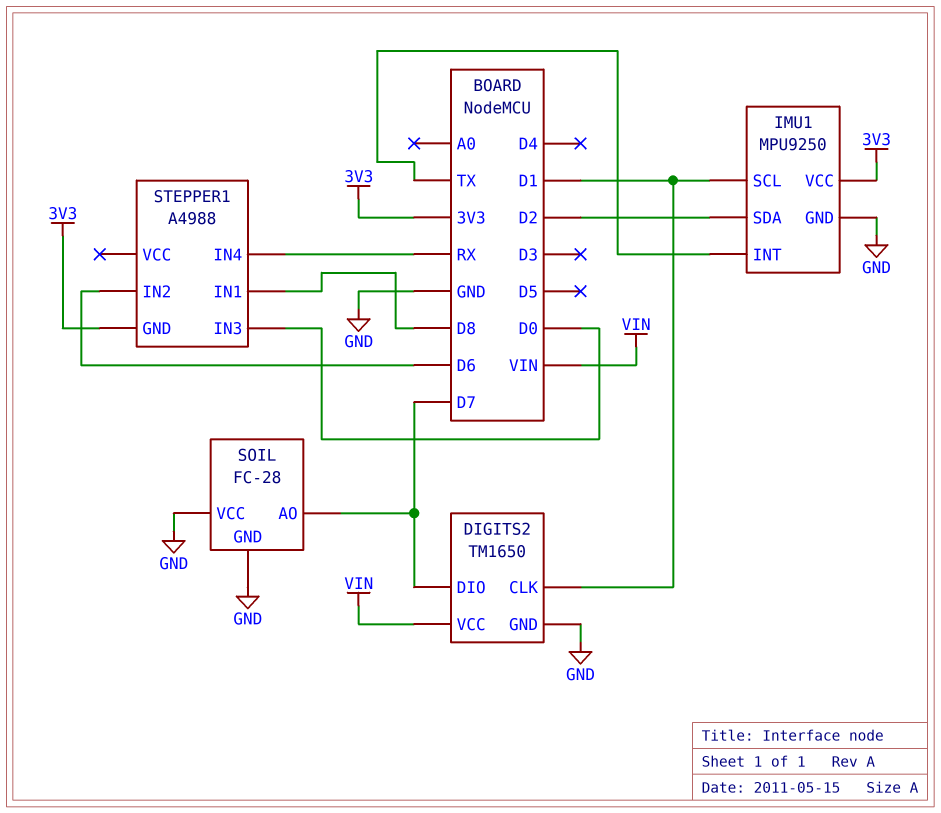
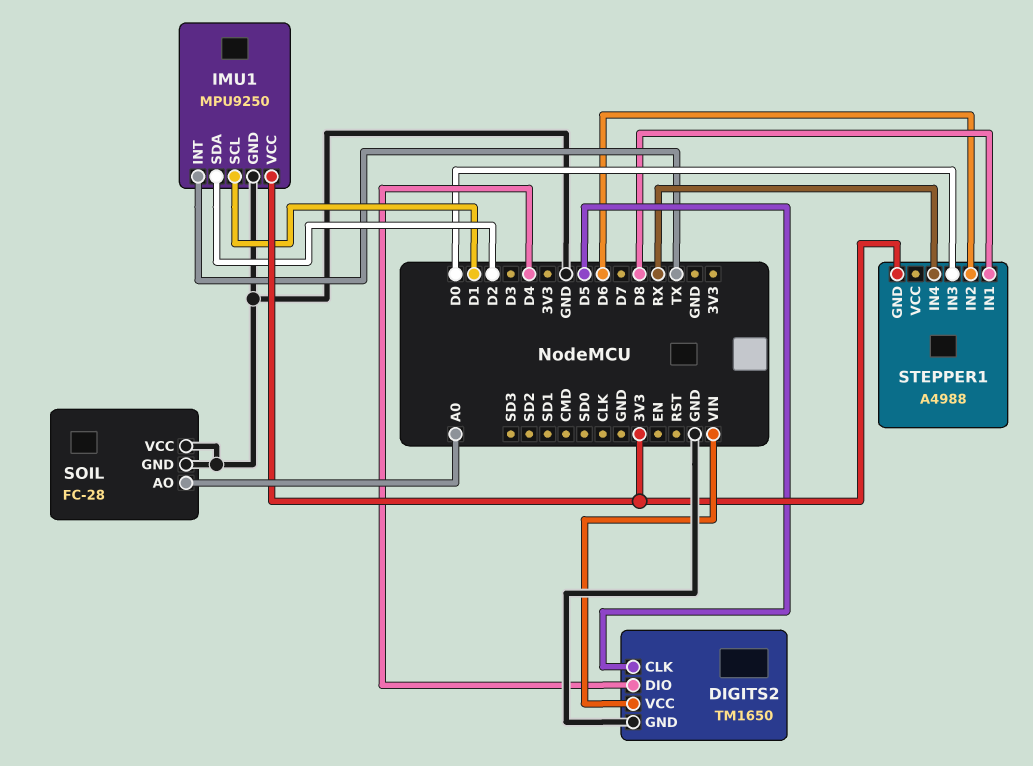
DIGITS2 pin CLK: D1 -> D5
DIGITS2 pin DIO: D7 -> D4
SOIL pin AO: D7 -> A0

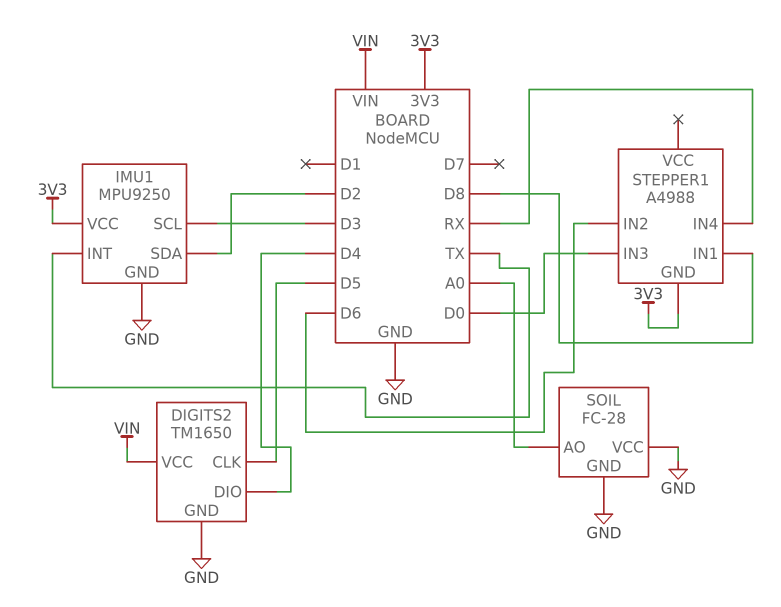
IMU1 pin SCL: D1 -> D3

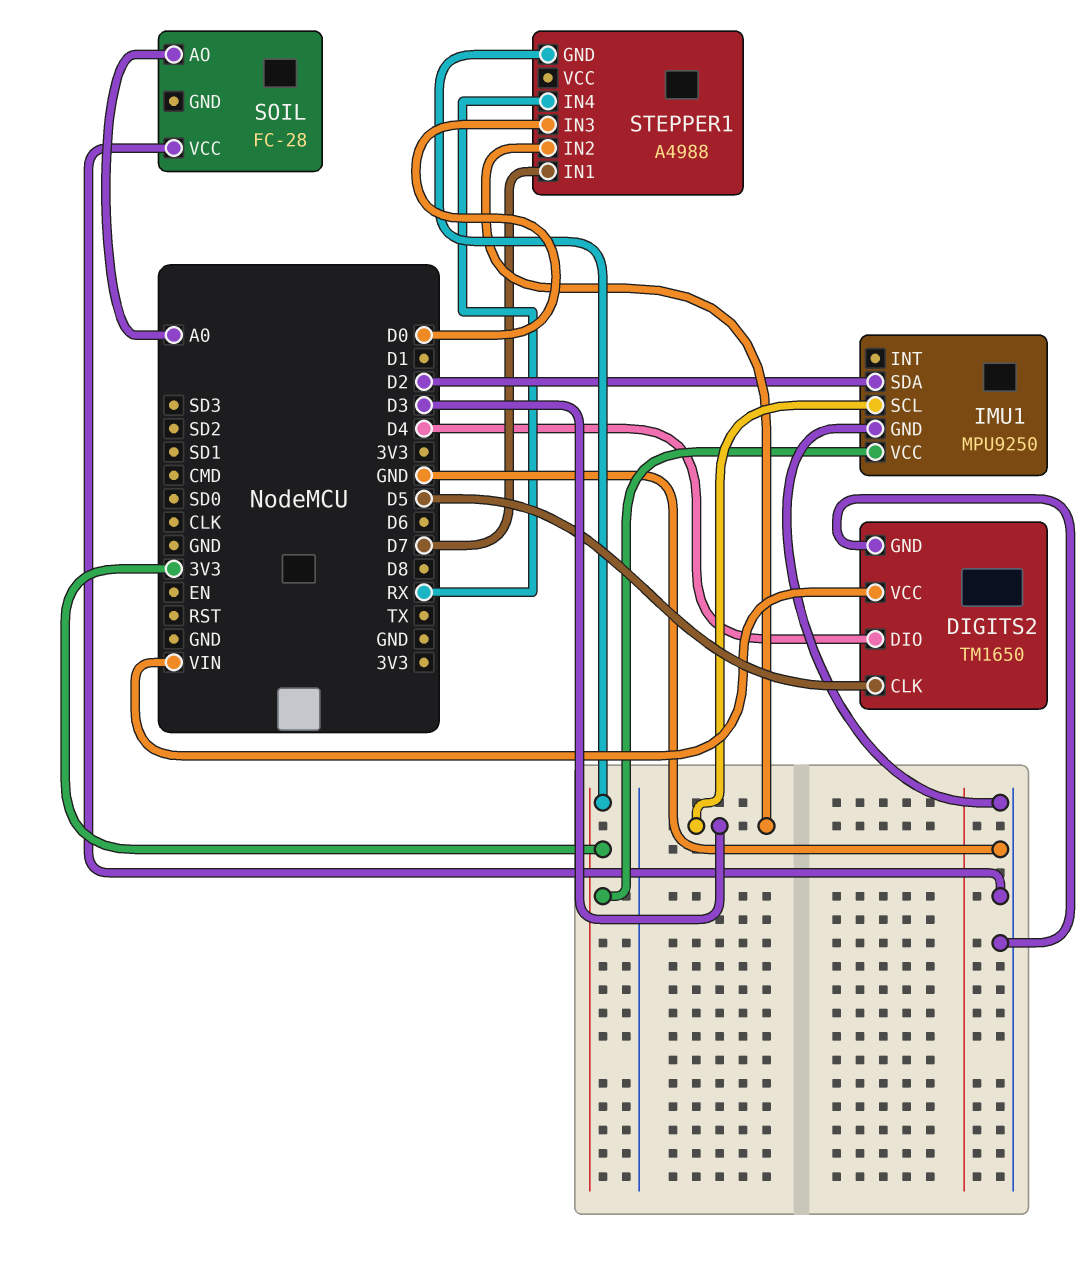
IMU1 pin INT: TX -> none
SOIL pin GND: GND -> none
STEPPER1 pin IN1: D8 -> D7
STEPPER1 pin IN2: D6 -> D3

